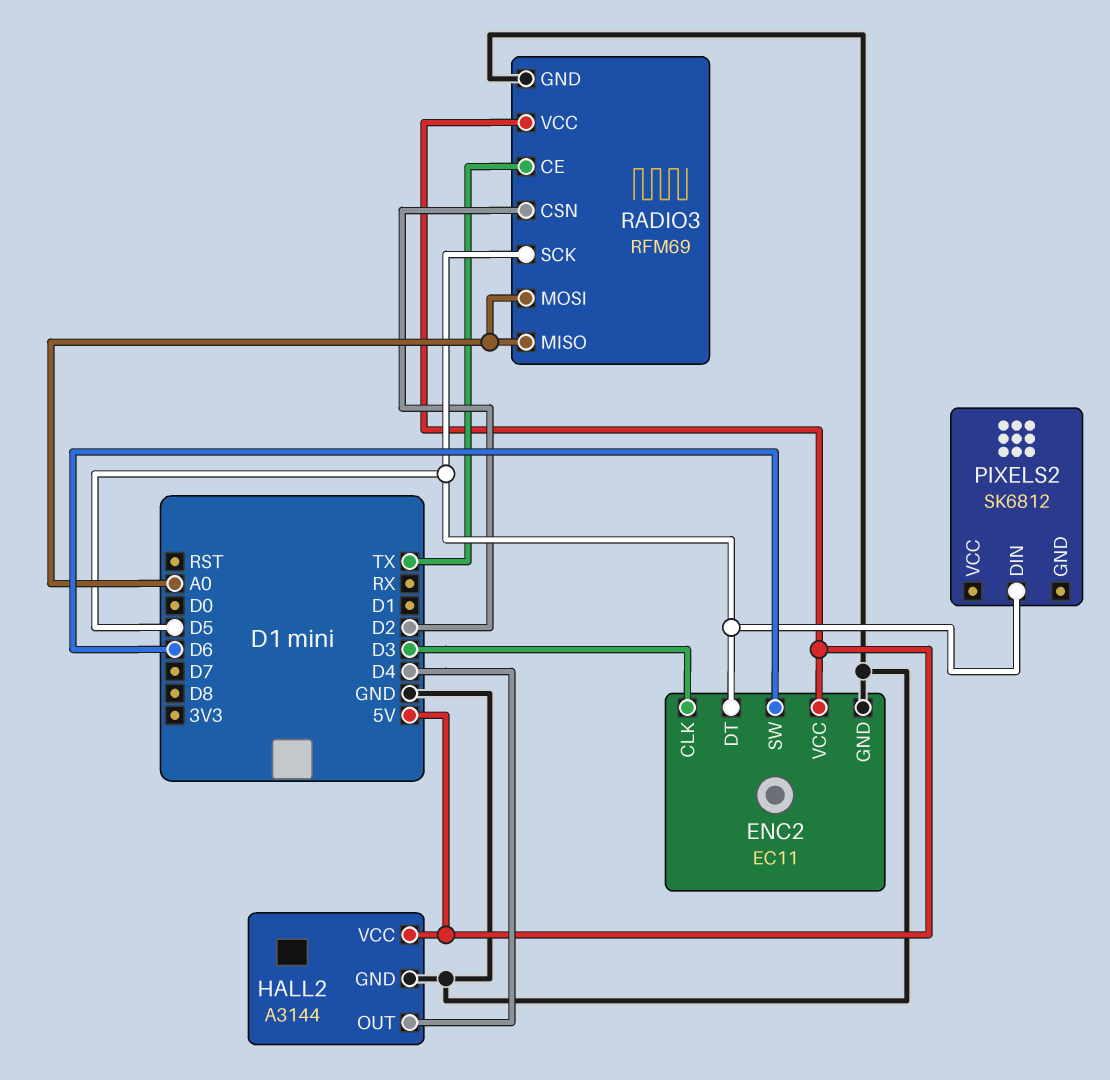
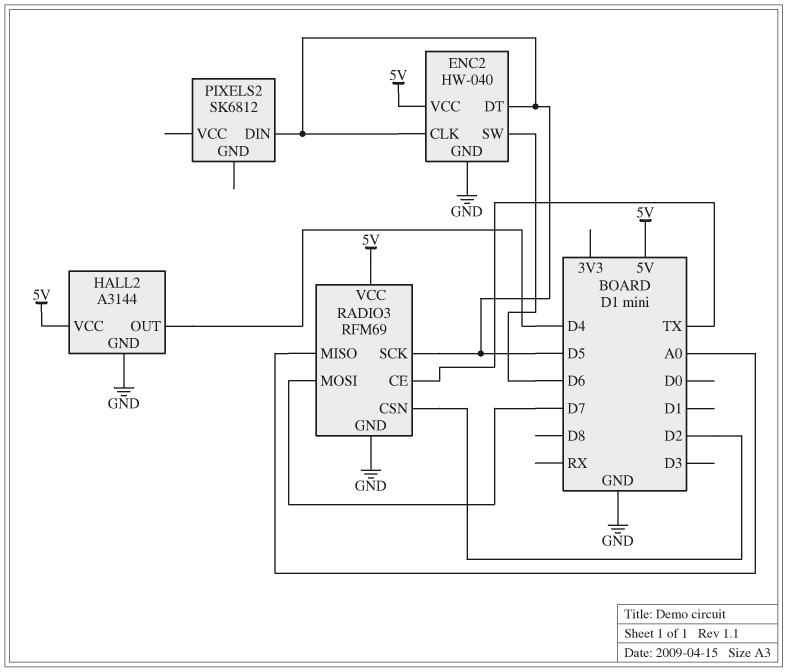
ENC2: EC11 -> HW-040
ENC2 pin CLK: D3 -> D5
RADIO3 pin MOSI: A0 -> D7

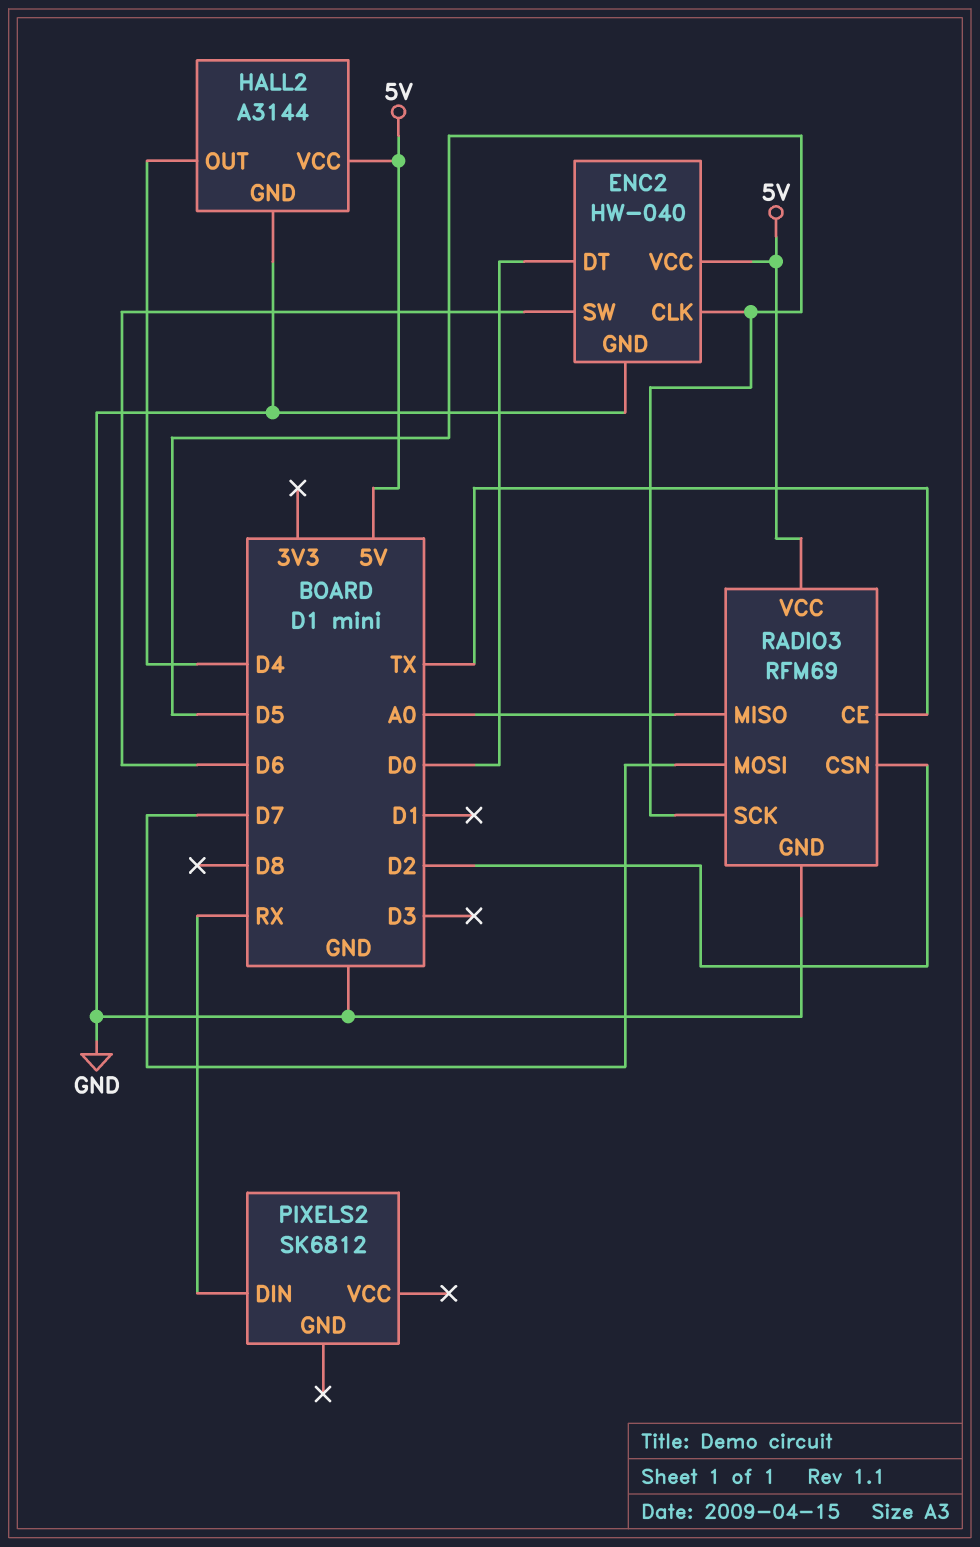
ENC2 pin DT: D5 -> D0
PIXELS2 pin DIN: D5 -> RX

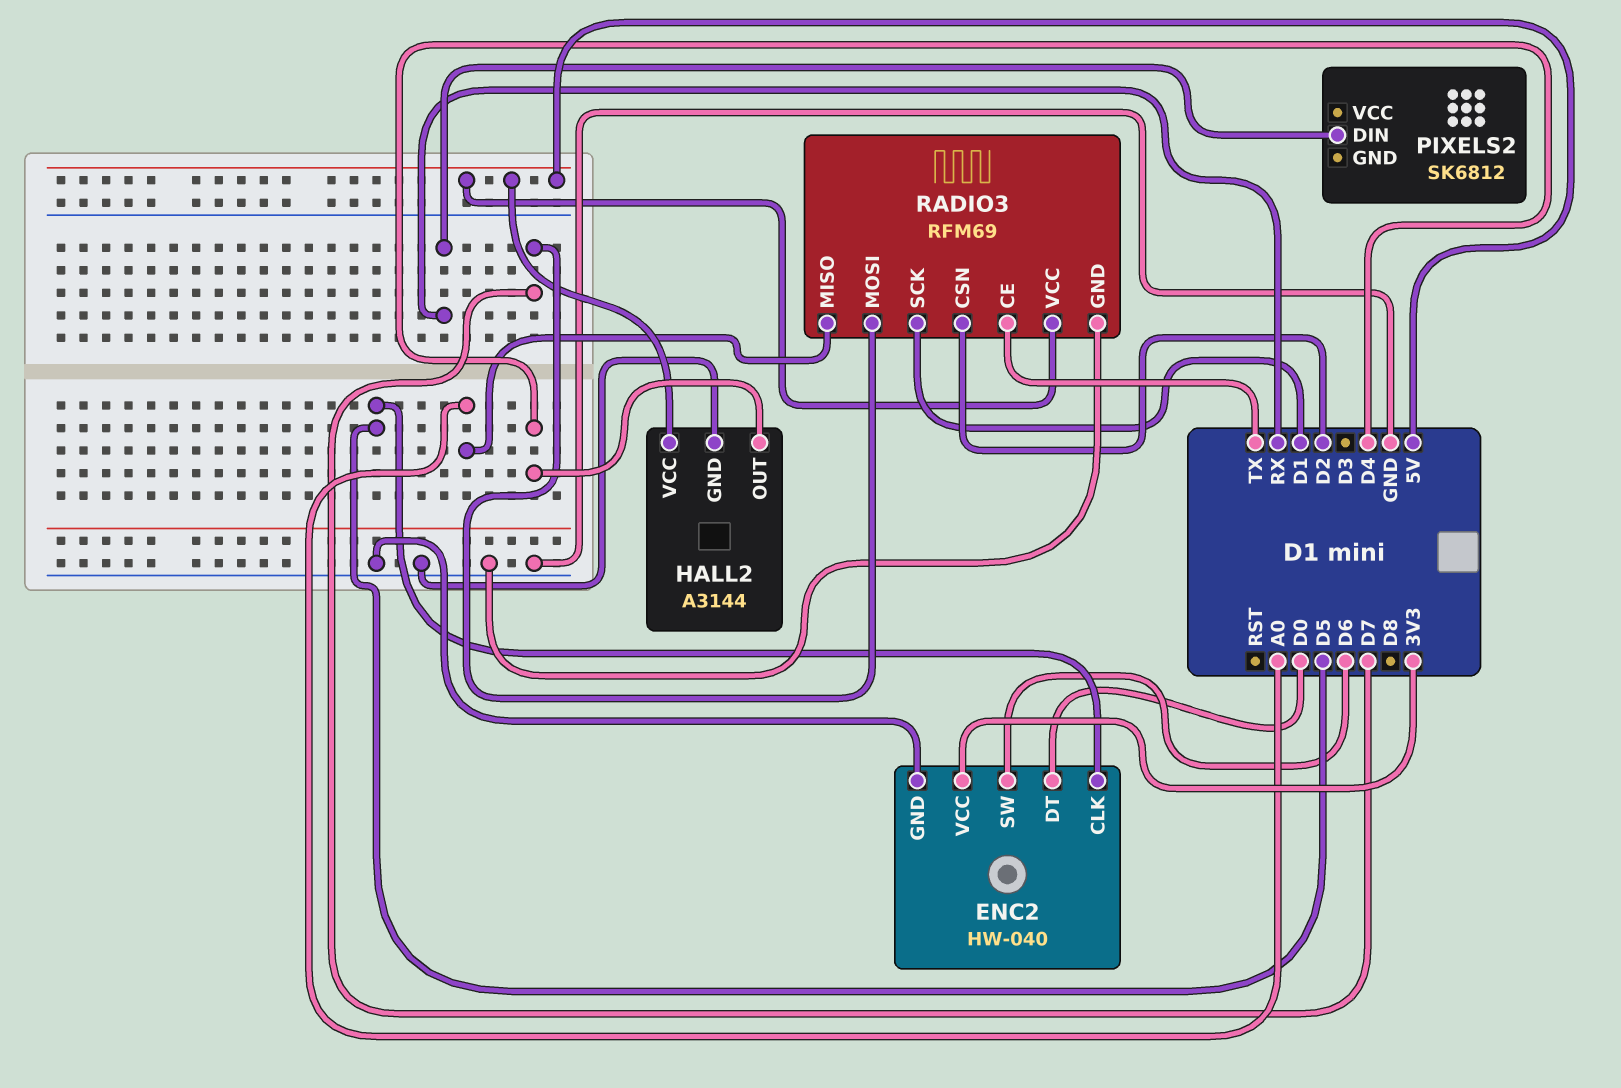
ENC2 pin VCC: 5V -> 3V3
RADIO3 pin SCK: D5 -> D1

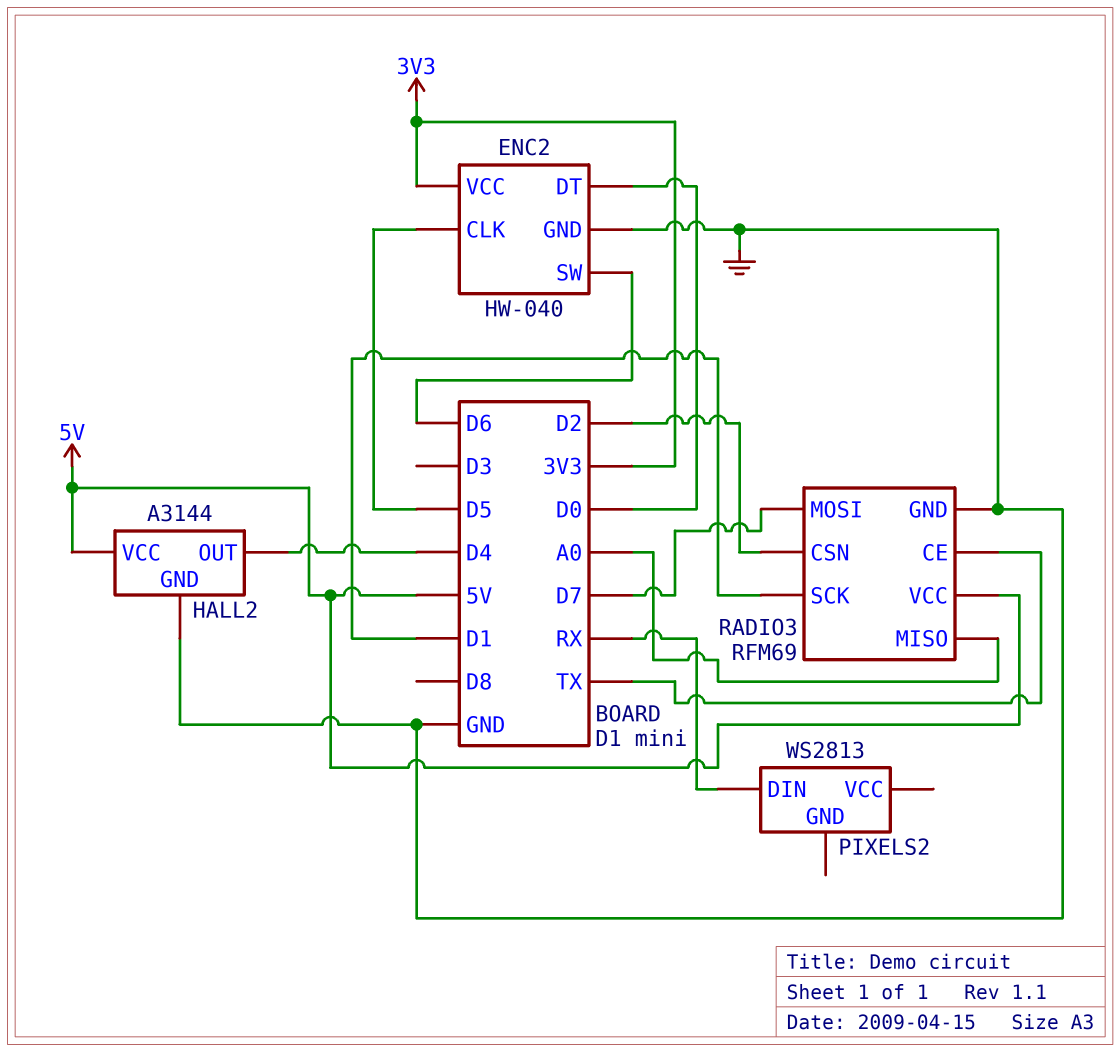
PIXELS2: SK6812 -> WS2813

